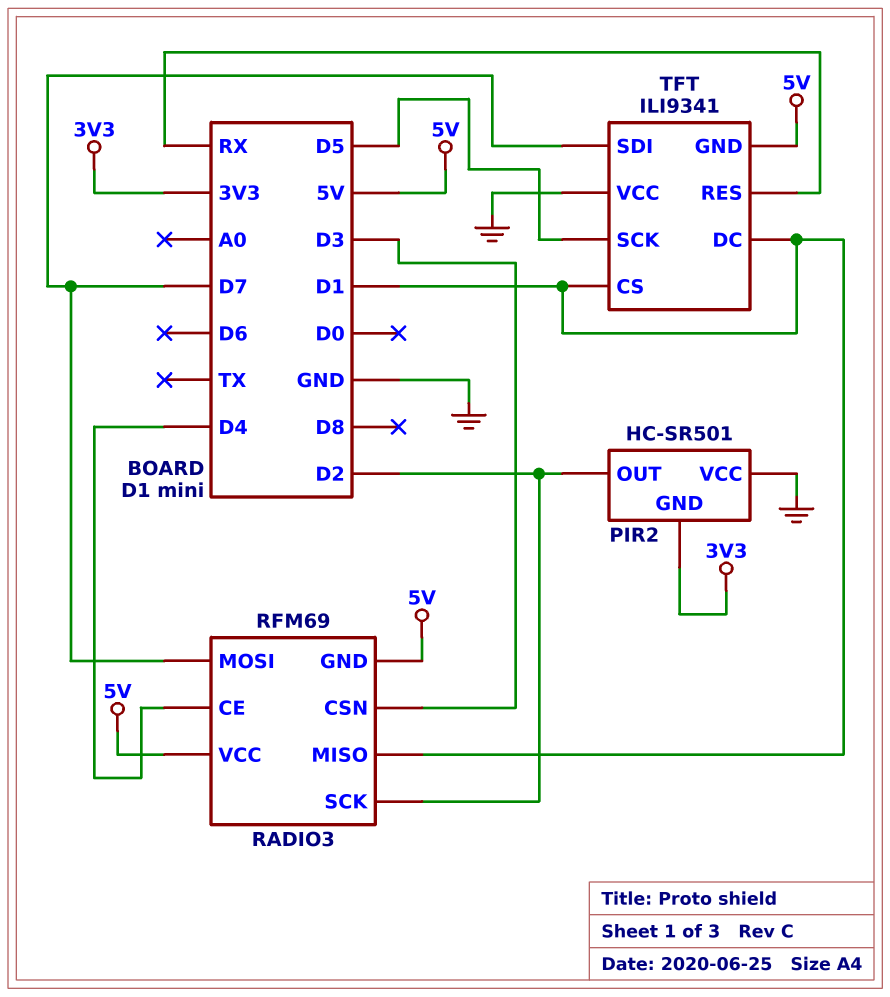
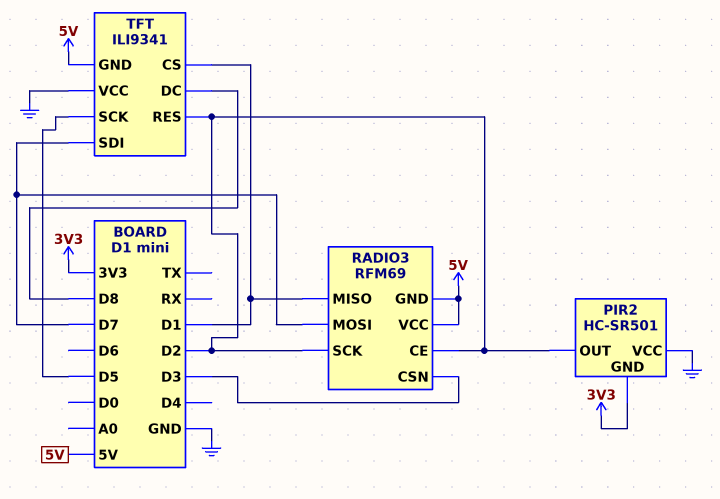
RADIO3 pin CE: D4 -> D2
TFT pin DC: D1 -> D8
TFT pin RES: RX -> D2

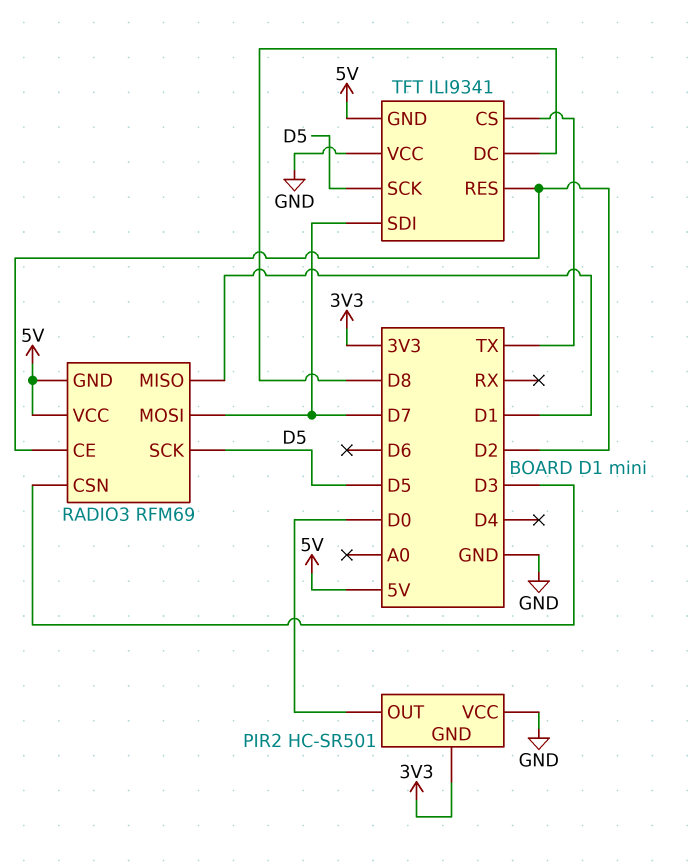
PIR2 pin OUT: D2 -> D0
RADIO3 pin SCK: D2 -> D5
TFT pin CS: D1 -> TX

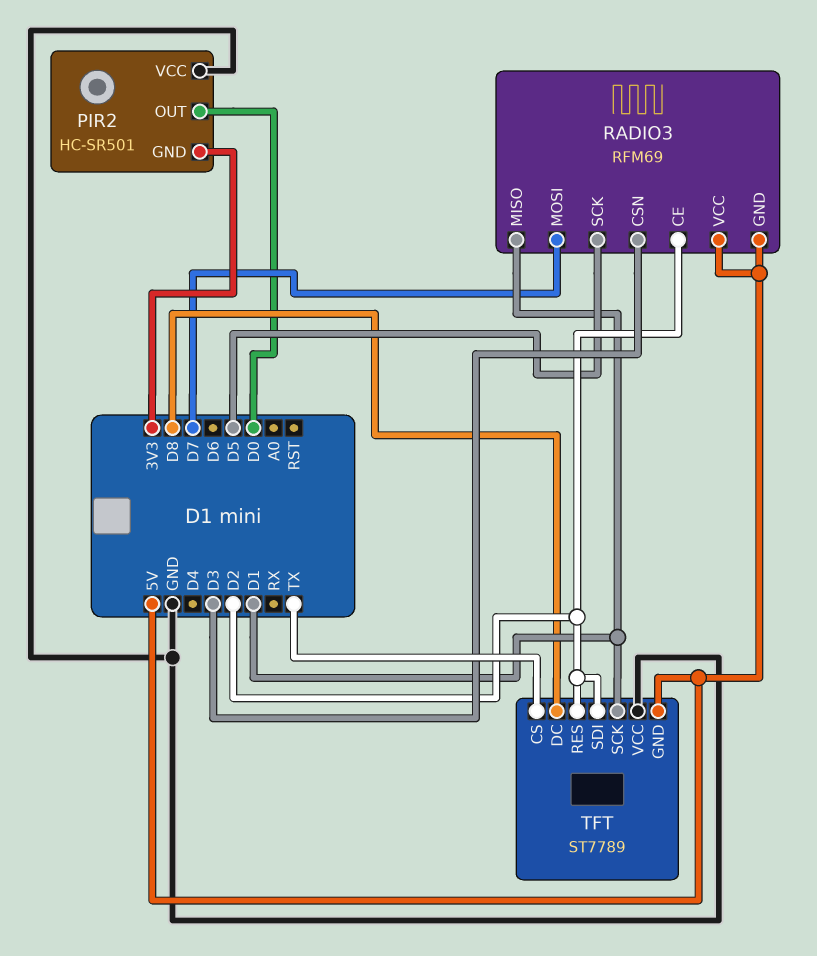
TFT: ILI9341 -> ST7789
TFT pin SCK: D5 -> D1
TFT pin SDI: D7 -> D2

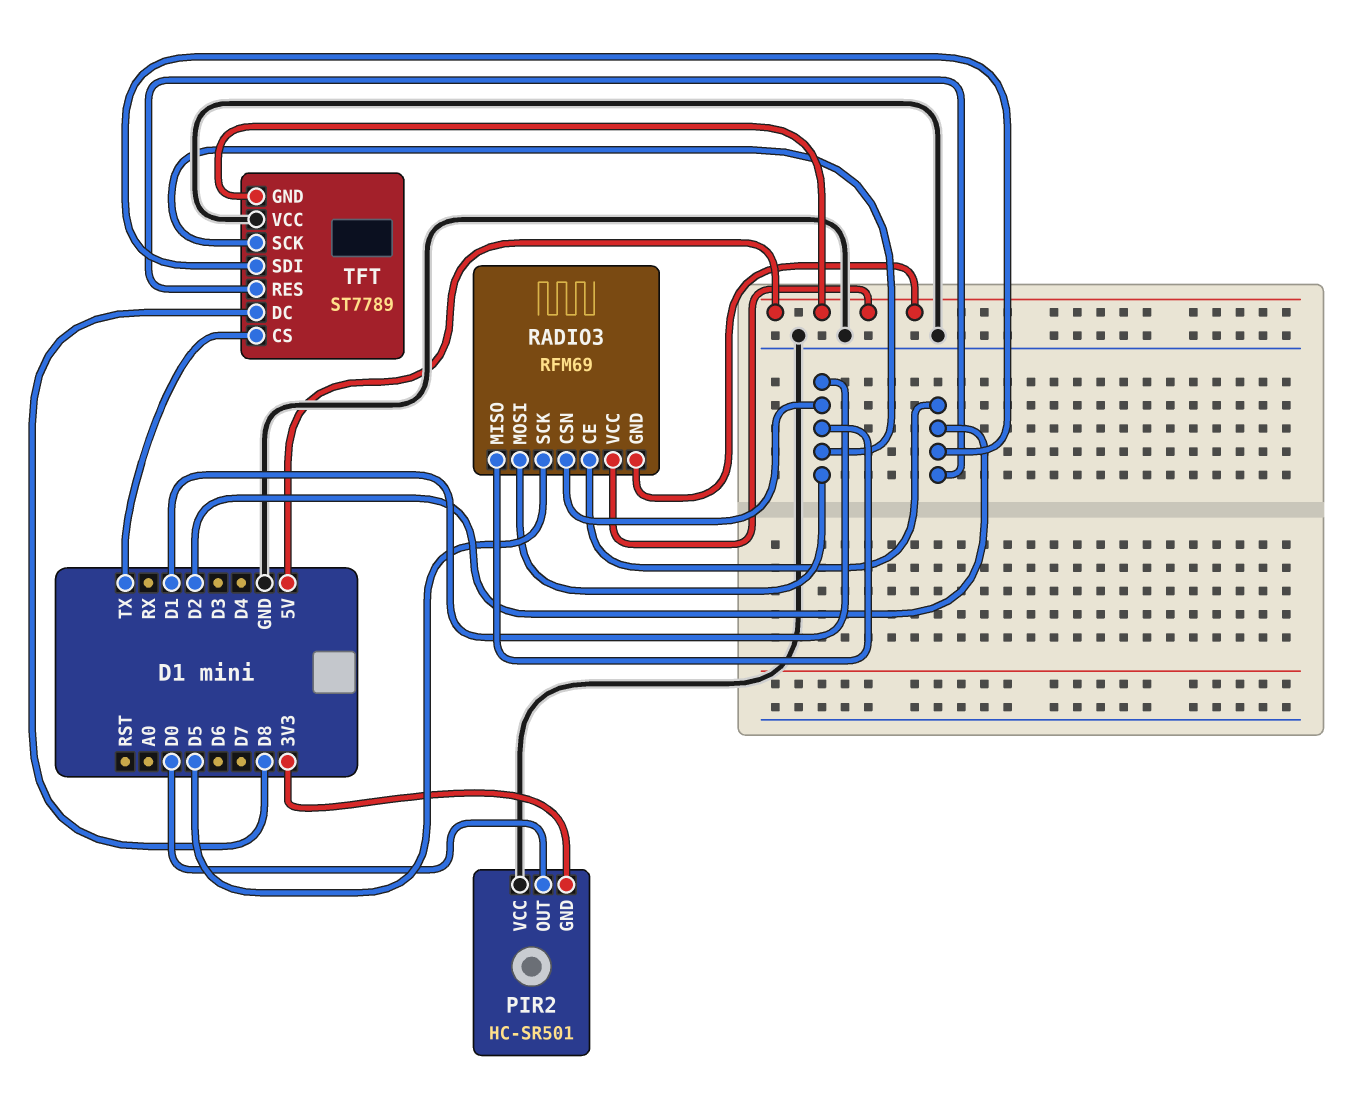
RADIO3 pin CSN: D3 -> D1
RADIO3 pin MOSI: D7 -> D1

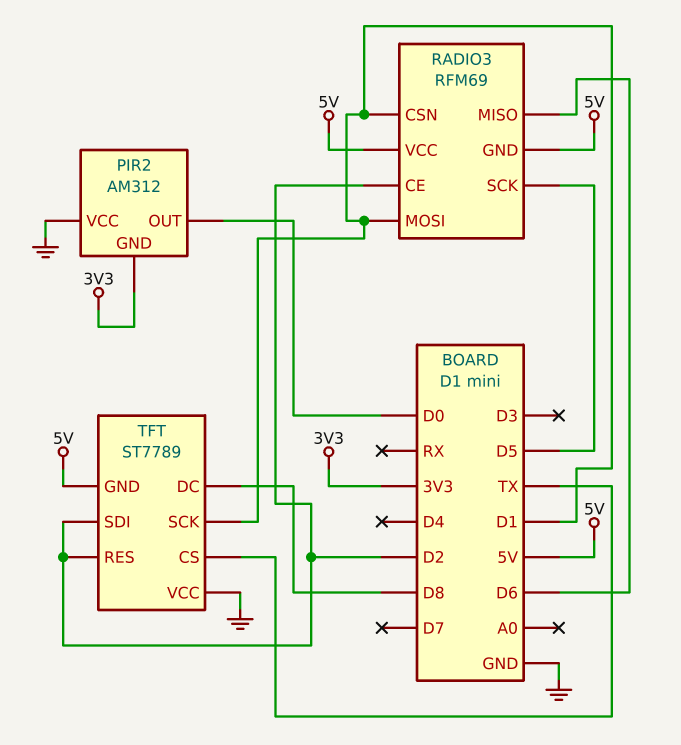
PIR2: HC-SR501 -> AM312
RADIO3 pin MISO: D1 -> D6

